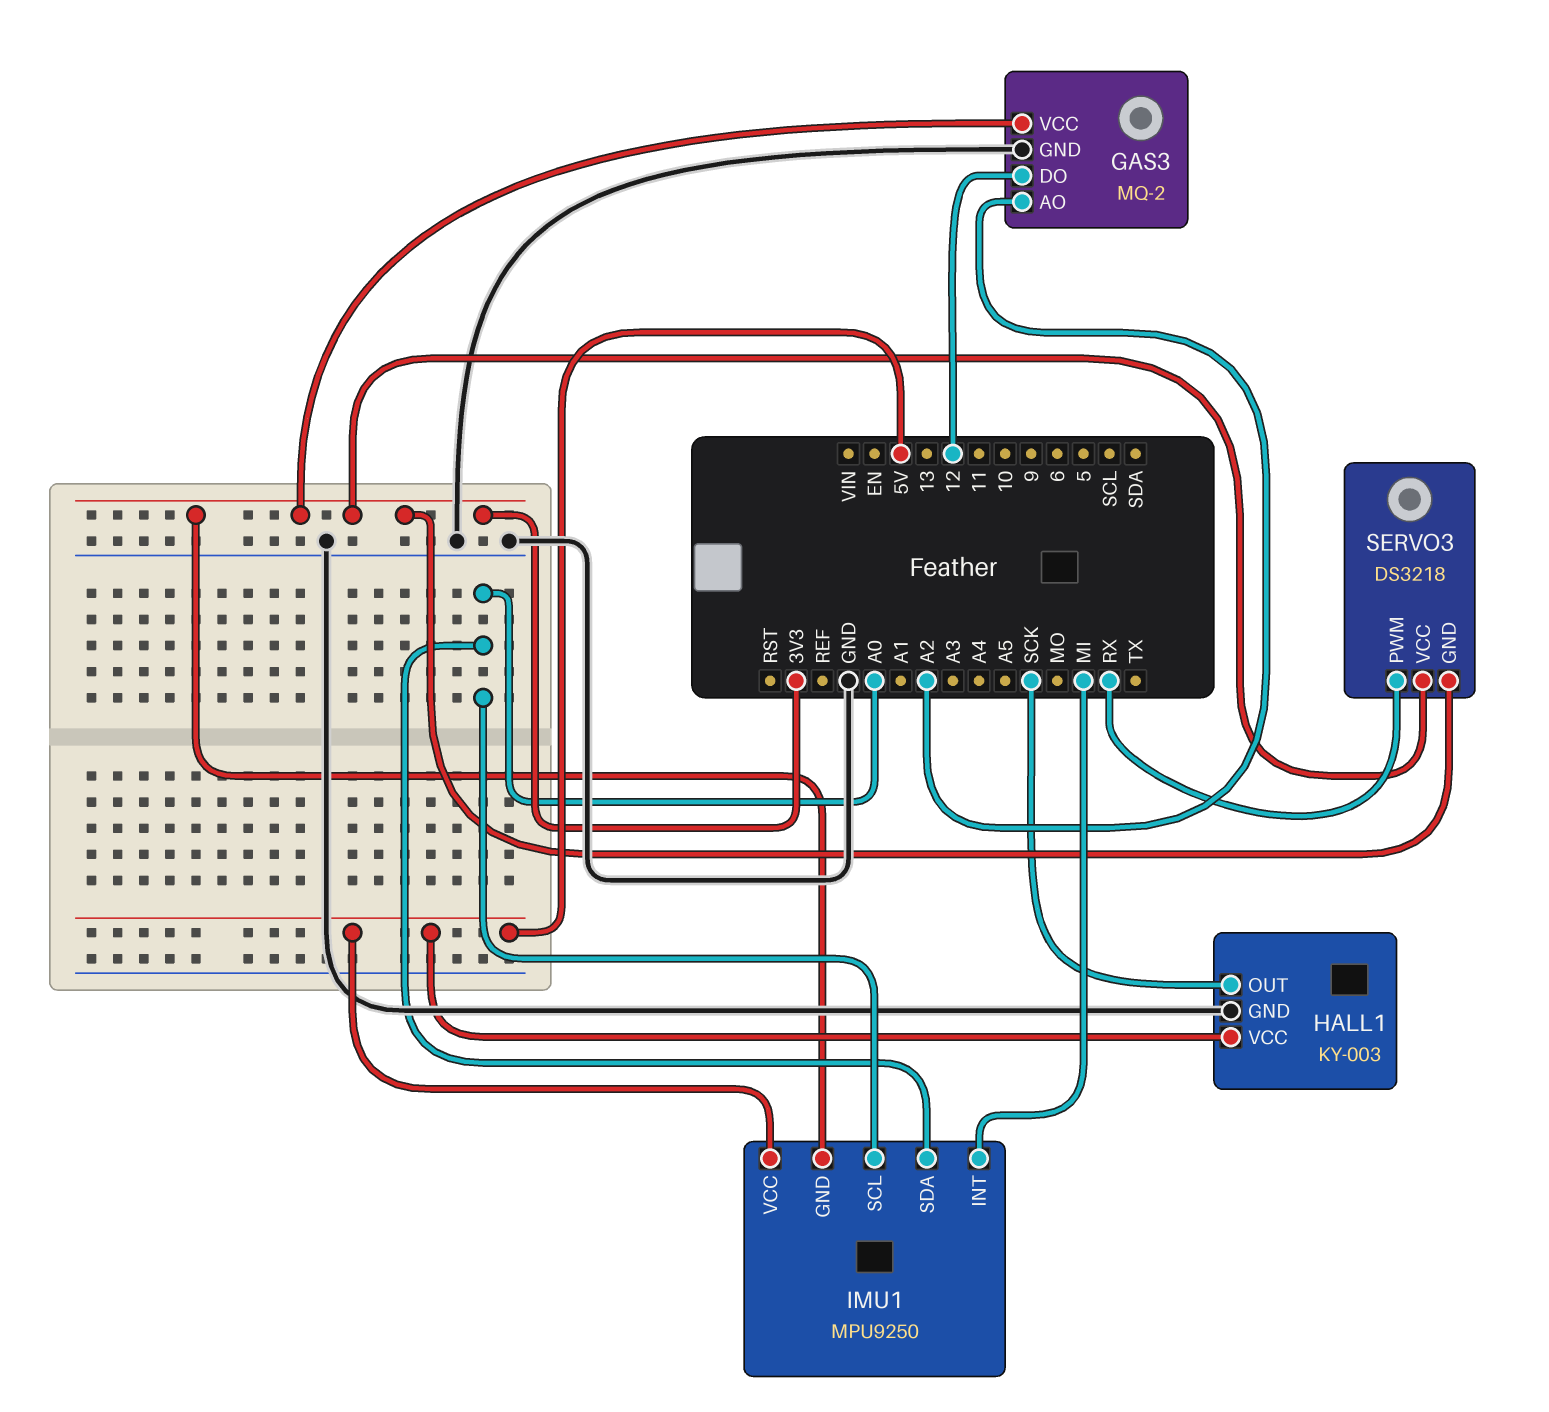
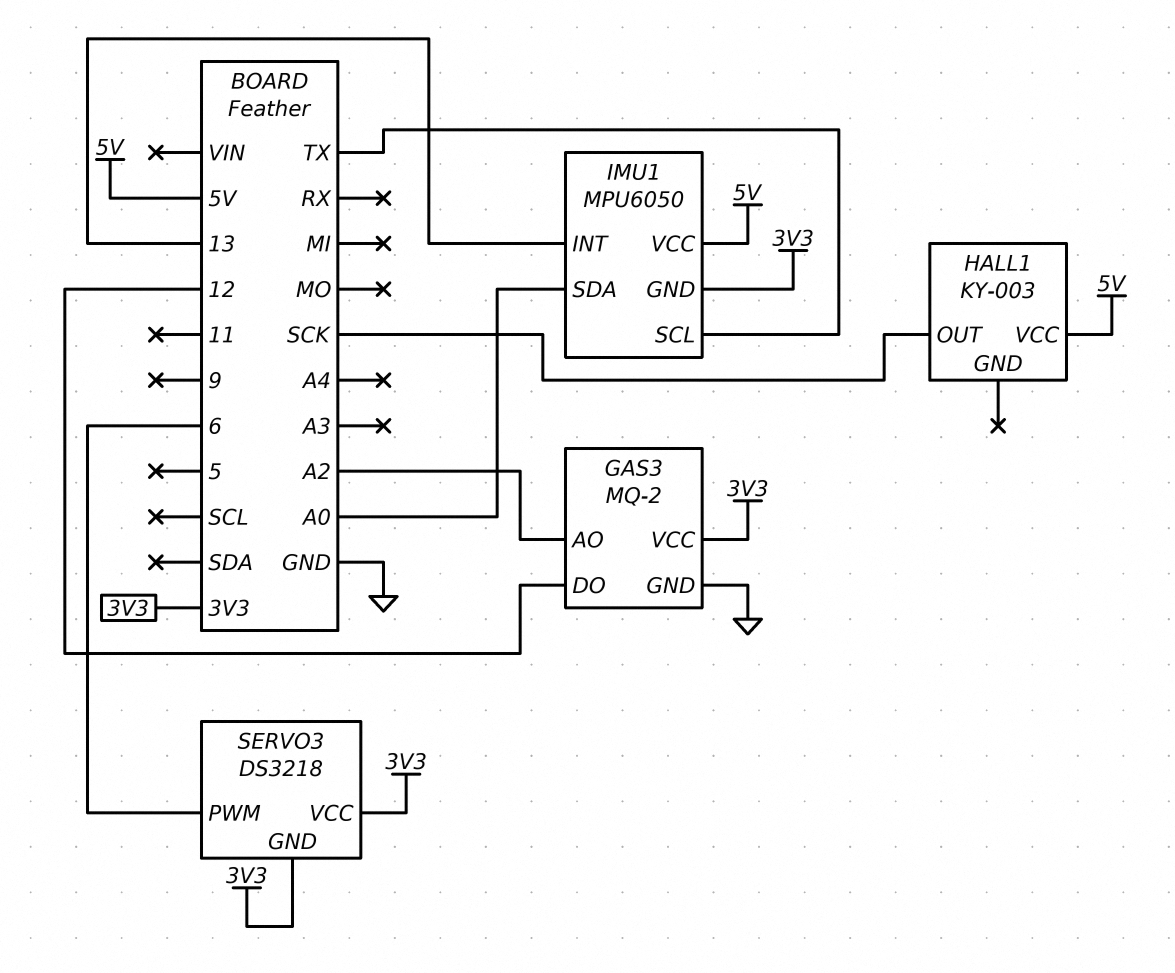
HALL1 pin GND: GND -> none
IMU1: MPU9250 -> MPU6050
IMU1 pin INT: MI -> 13
IMU1 pin SCL: A0 -> TX
SERVO3 pin PWM: RX -> 6

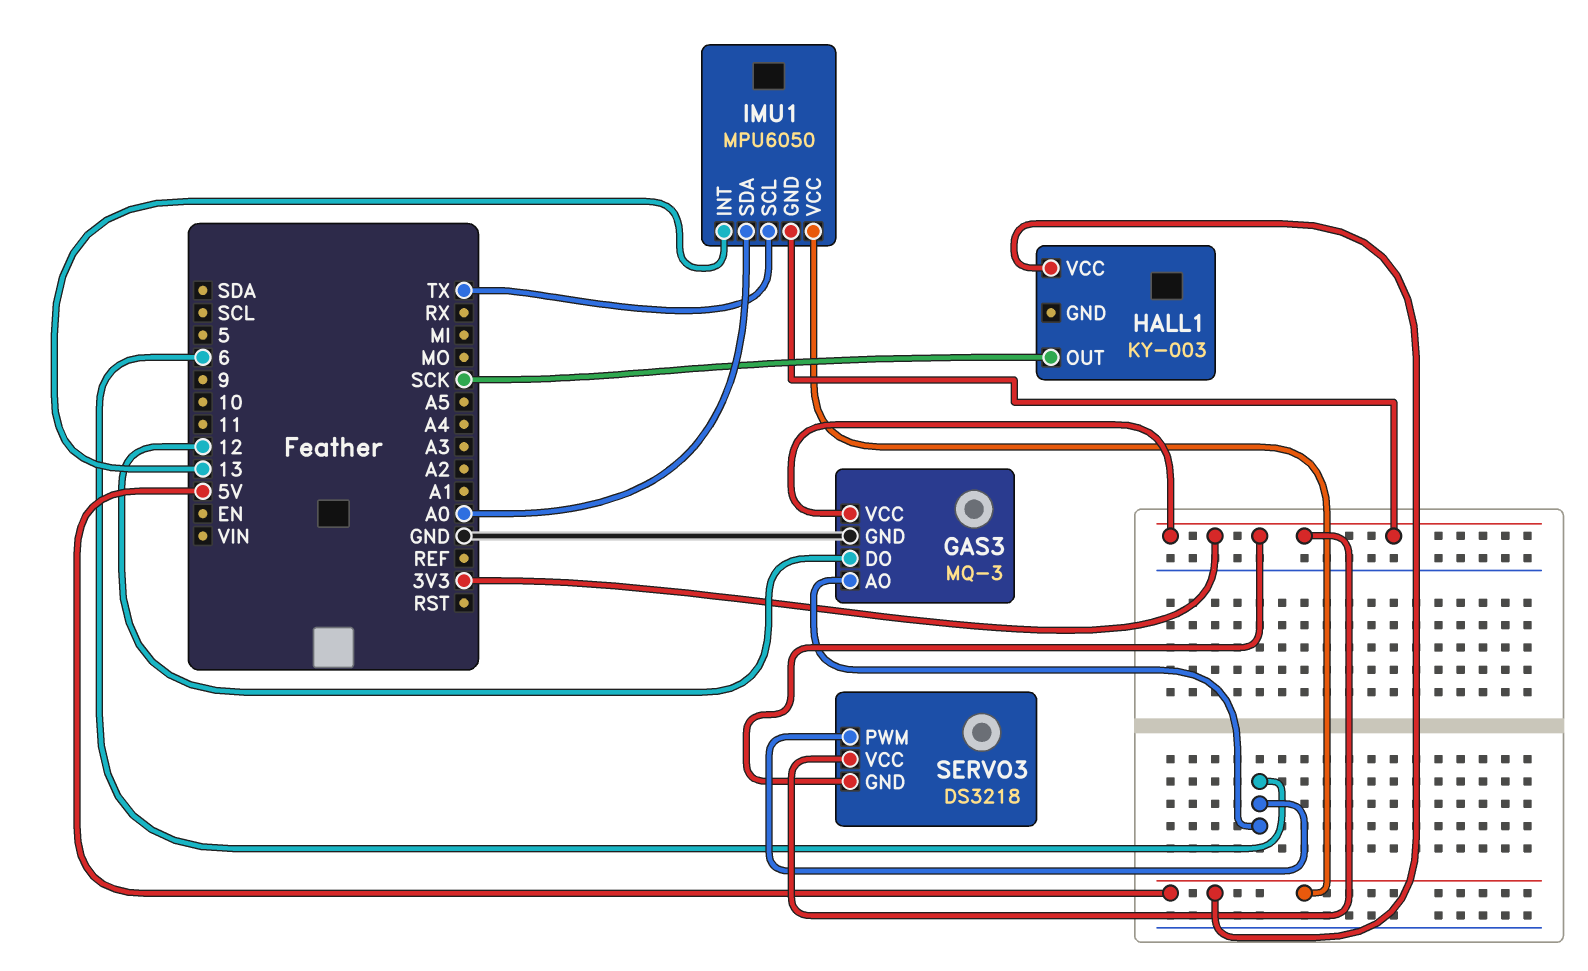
GAS3: MQ-2 -> MQ-3
GAS3 pin AO: A2 -> 6

